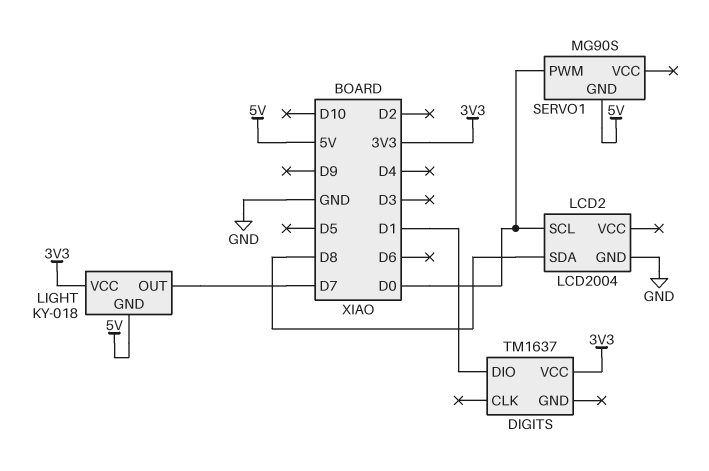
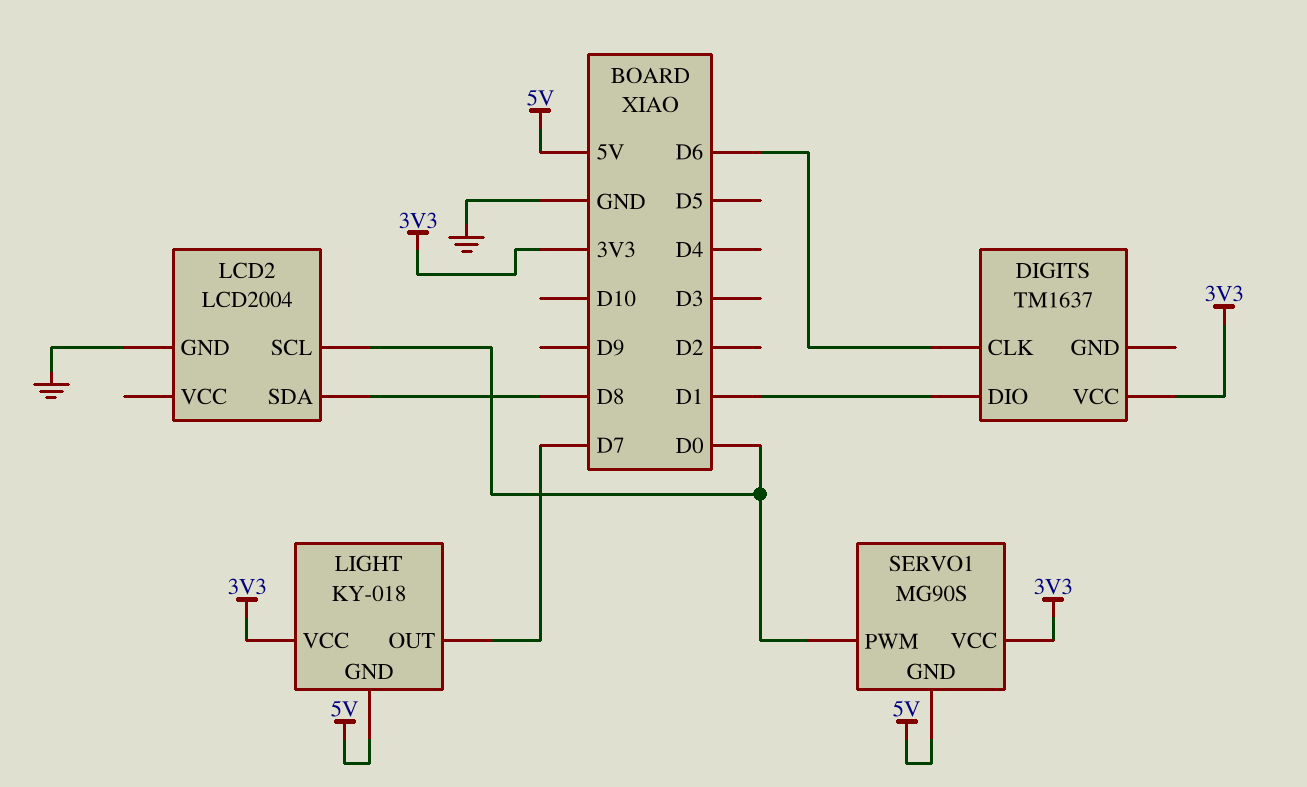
DIGITS pin CLK: none -> D6
SERVO1 pin VCC: none -> 3V3

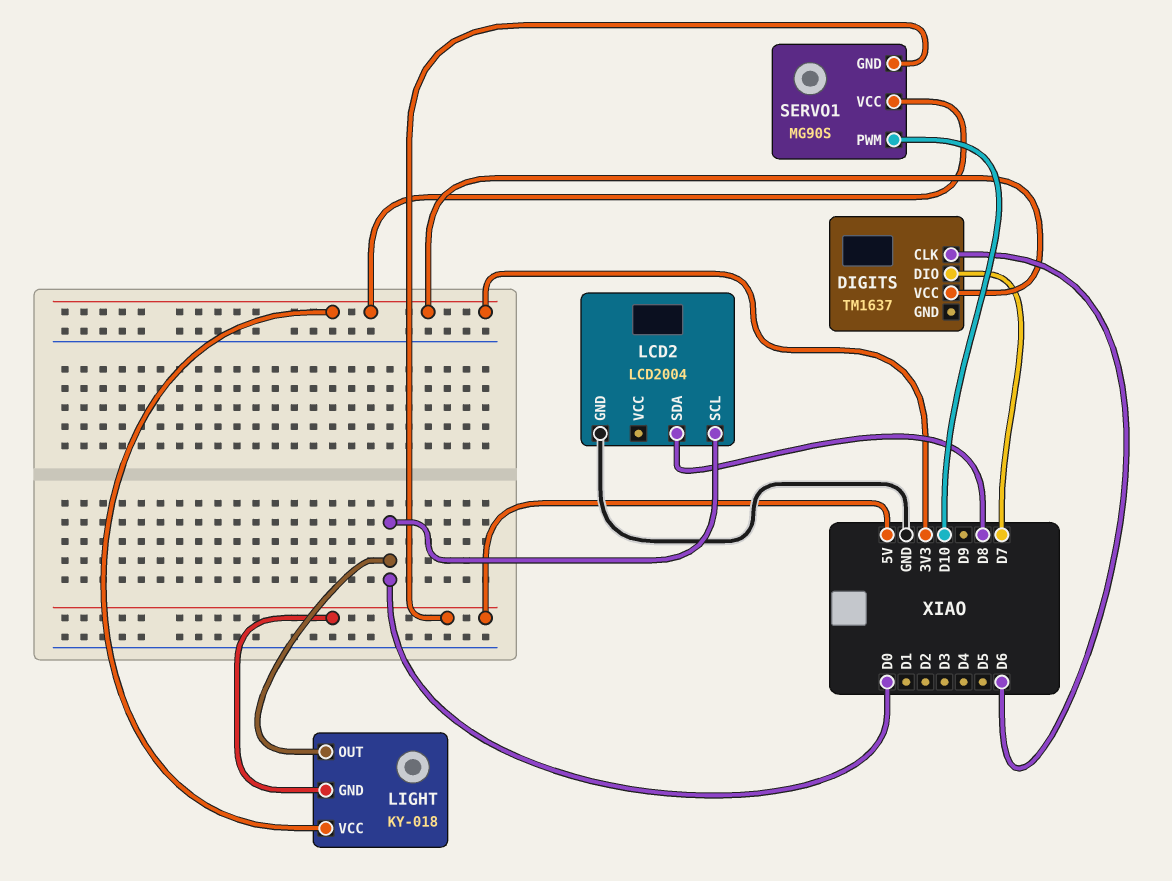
DIGITS pin DIO: D1 -> D7
LIGHT pin OUT: D7 -> D0
SERVO1 pin PWM: D0 -> D10

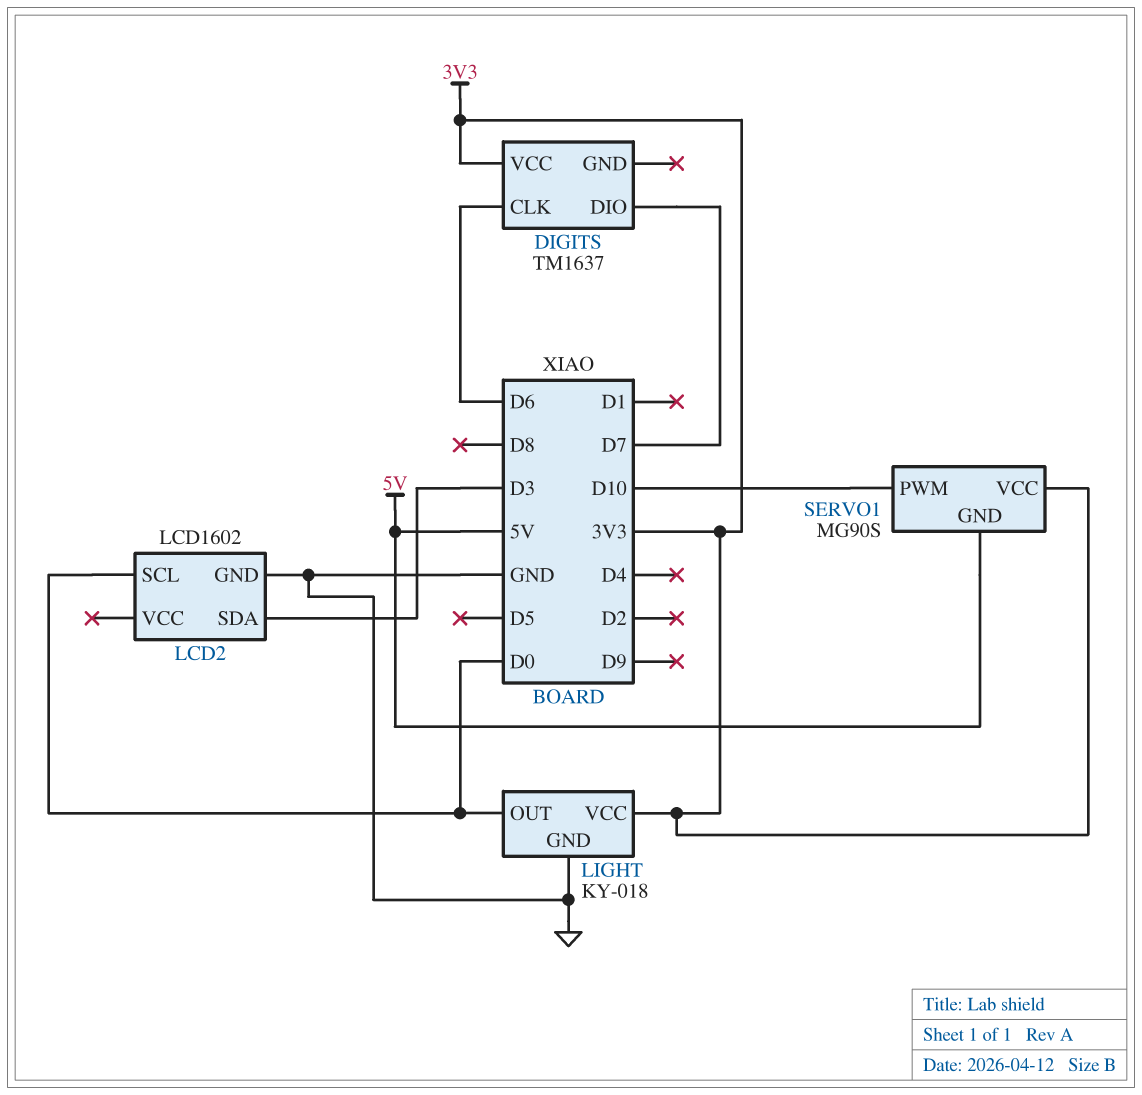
LCD2: LCD2004 -> LCD1602
LCD2 pin SDA: D8 -> D3
LIGHT pin GND: 5V -> GND

